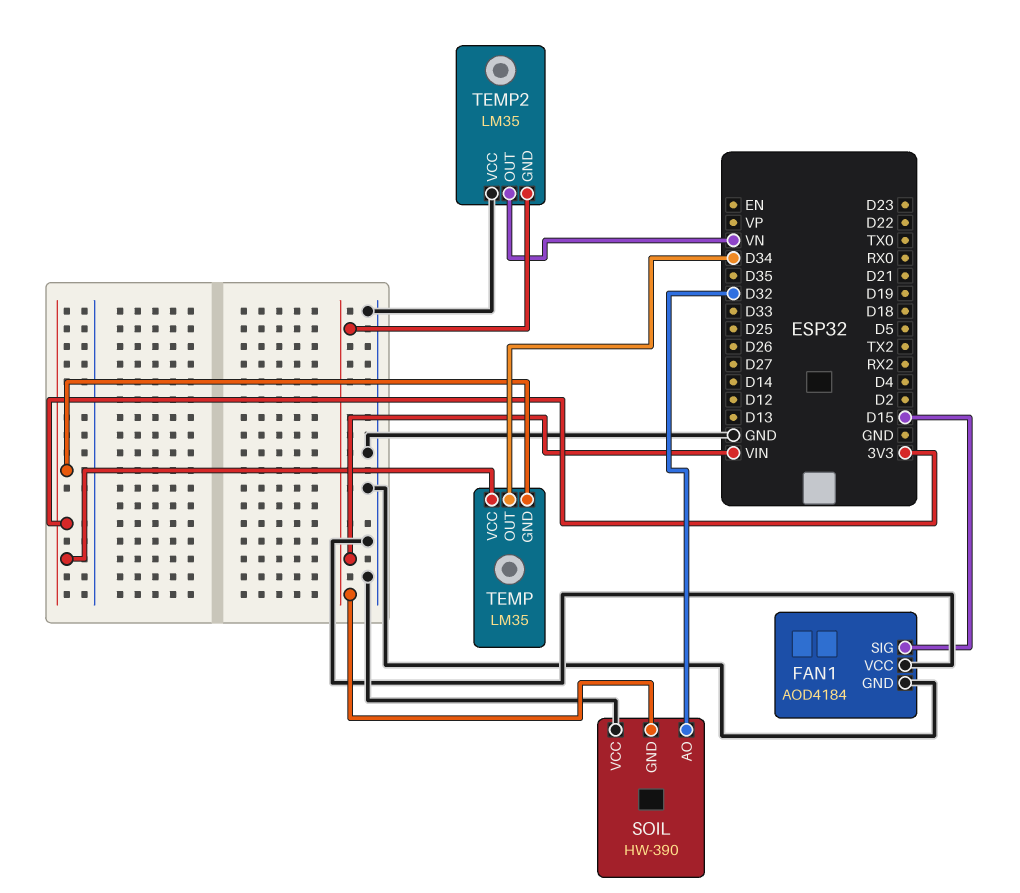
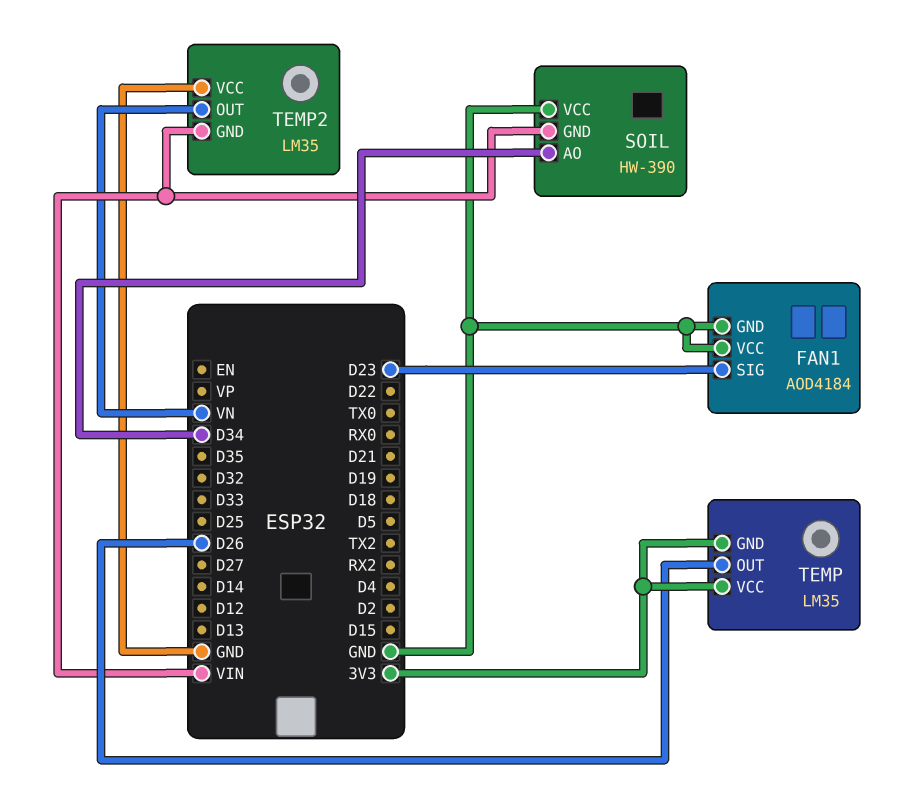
FAN1 pin SIG: D15 -> D23
SOIL pin AO: D32 -> D34
TEMP pin OUT: D34 -> D26

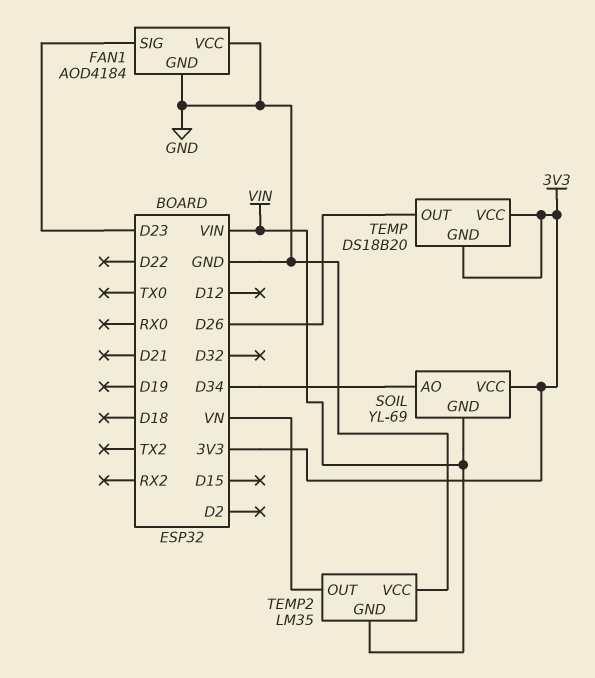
SOIL: HW-390 -> YL-69
SOIL pin VCC: GND -> 3V3
TEMP: LM35 -> DS18B20

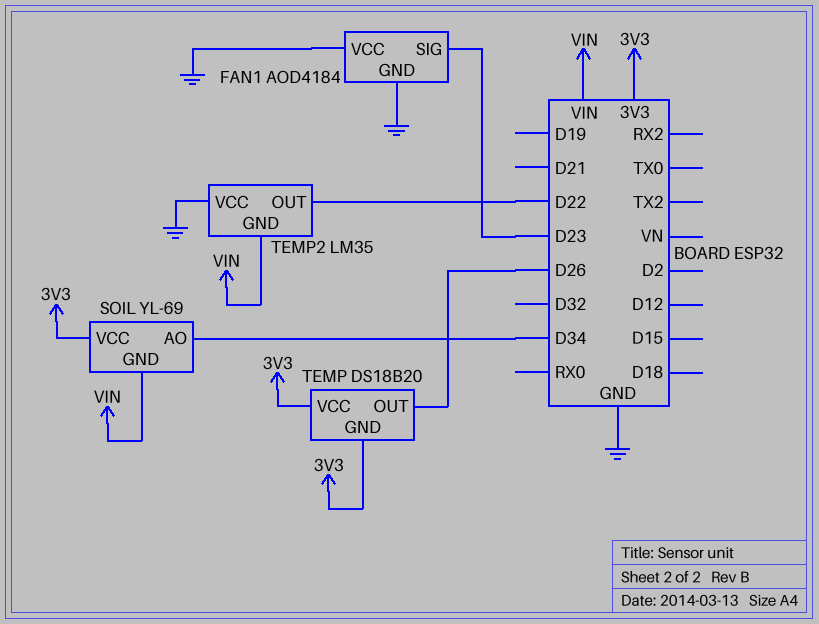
TEMP2 pin OUT: VN -> D22

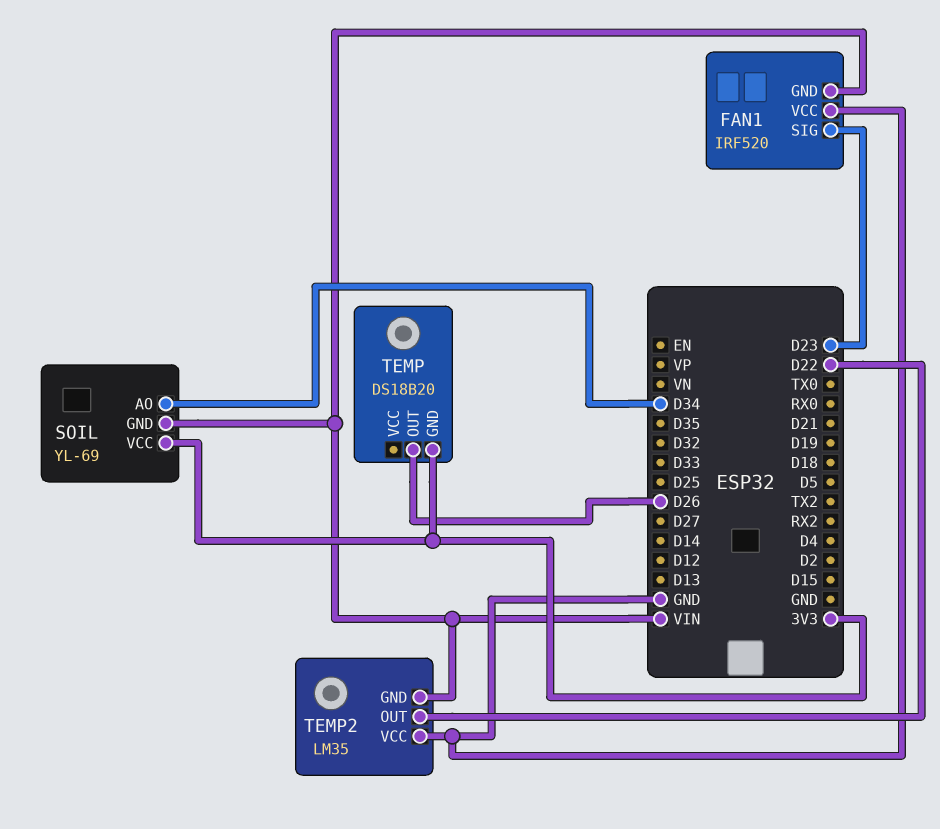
FAN1: AOD4184 -> IRF520
FAN1 pin GND: GND -> VIN
TEMP pin VCC: 3V3 -> none

